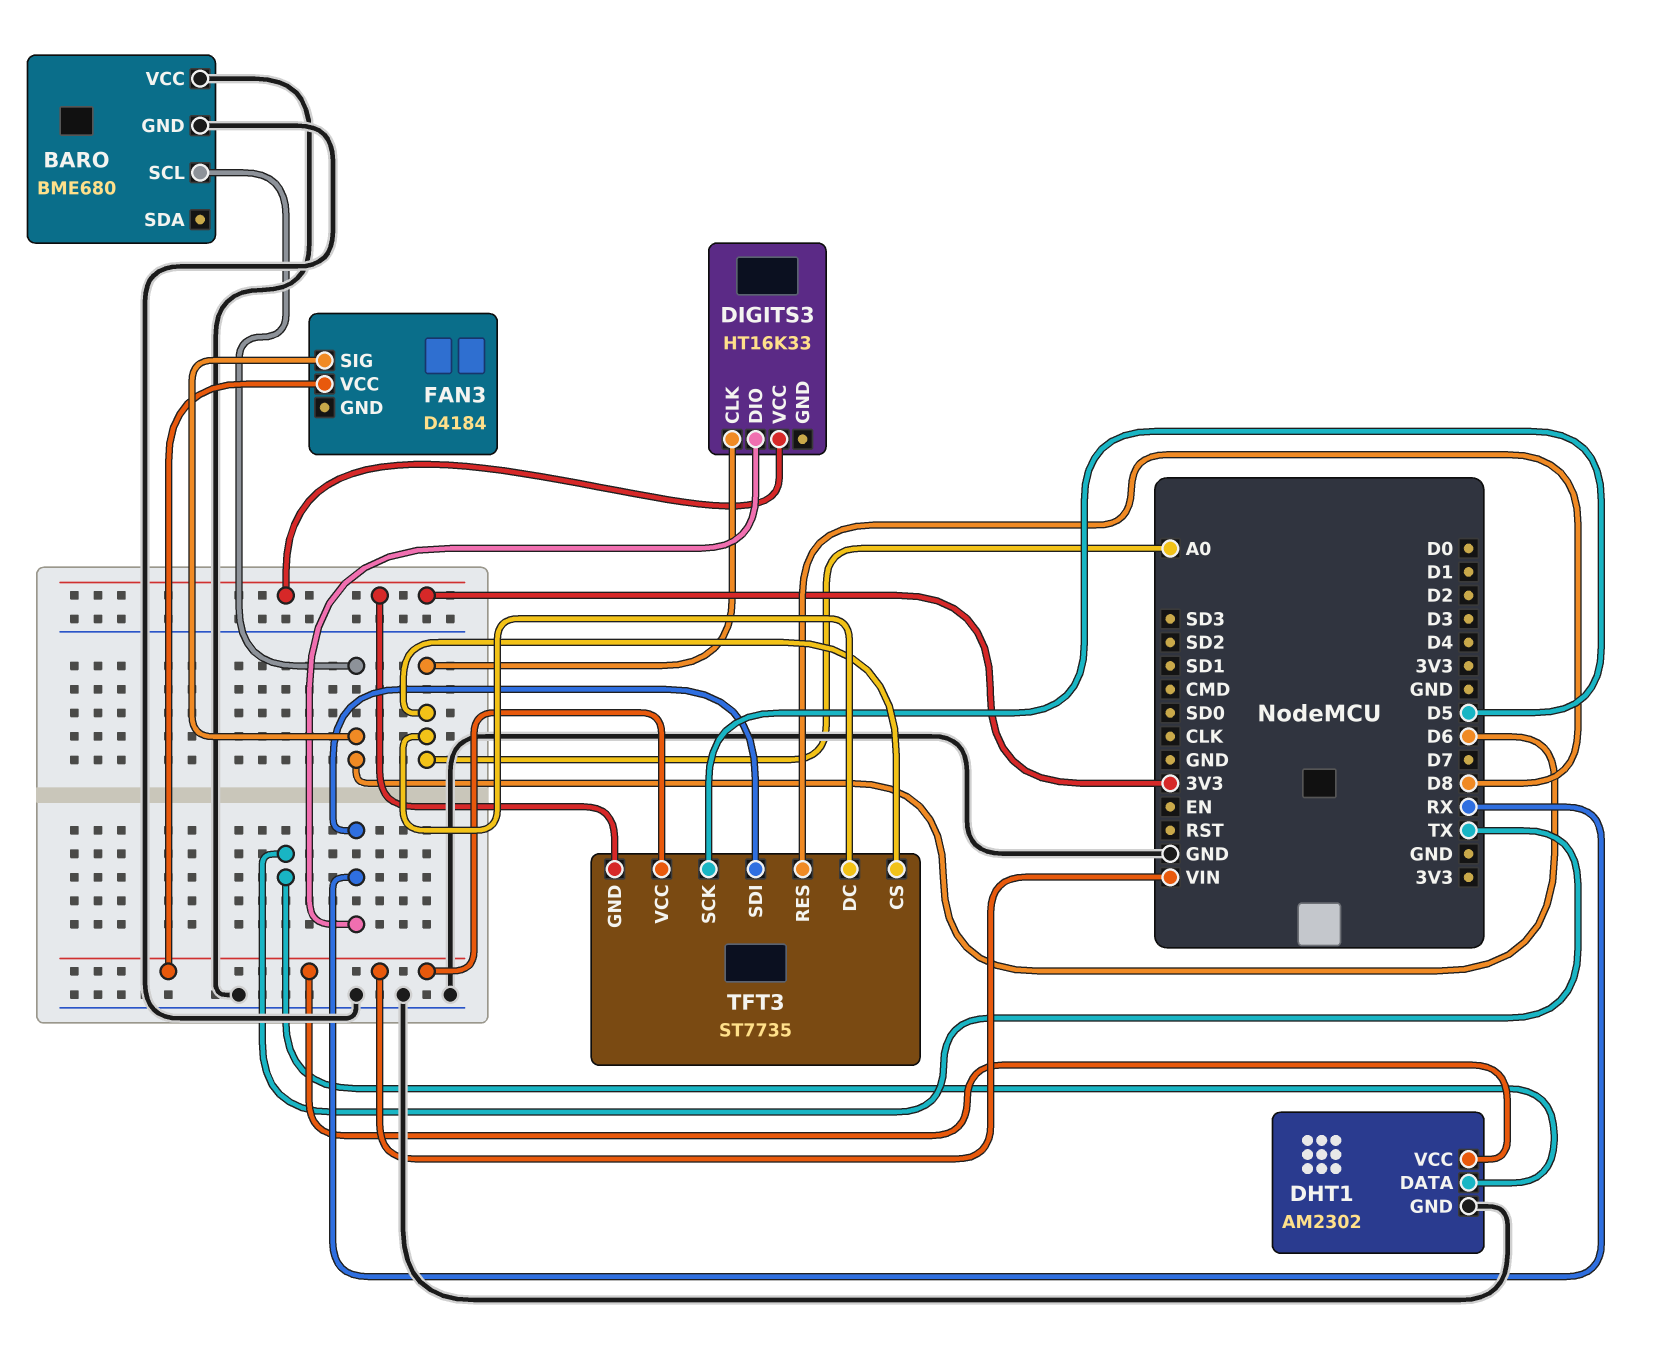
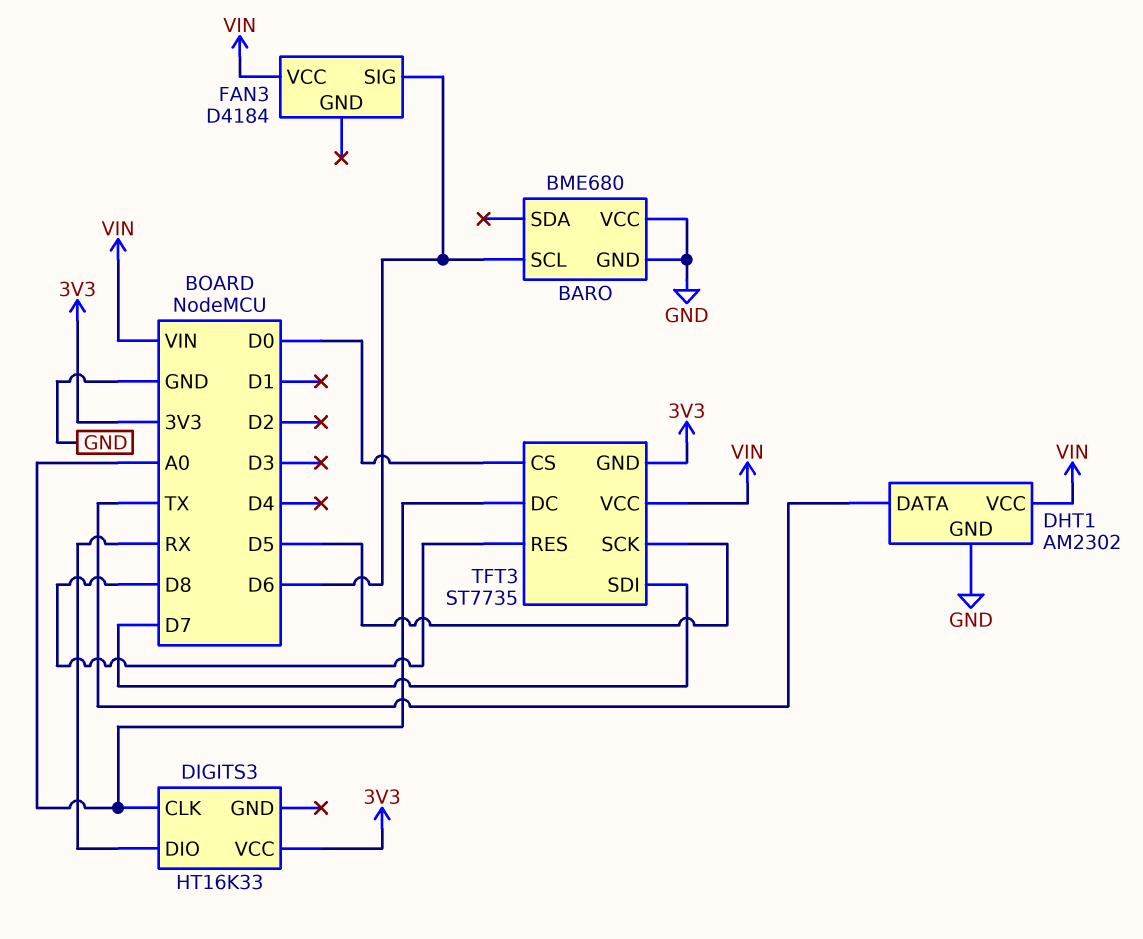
TFT3 pin CS: A0 -> D0
TFT3 pin SDI: RX -> D7

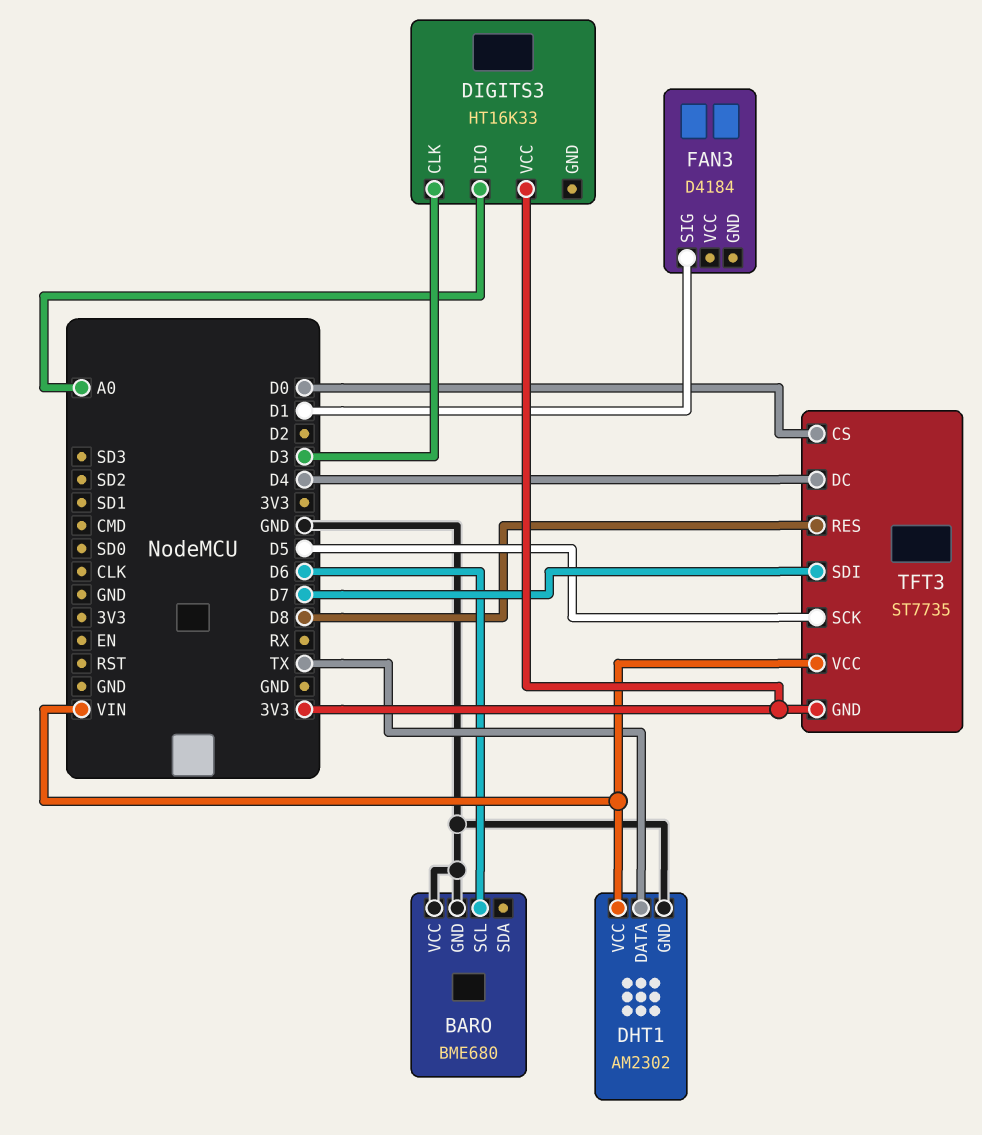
DIGITS3 pin CLK: A0 -> D3
DIGITS3 pin DIO: RX -> A0
FAN3 pin SIG: D6 -> D1
FAN3 pin VCC: VIN -> none
TFT3 pin DC: A0 -> D4

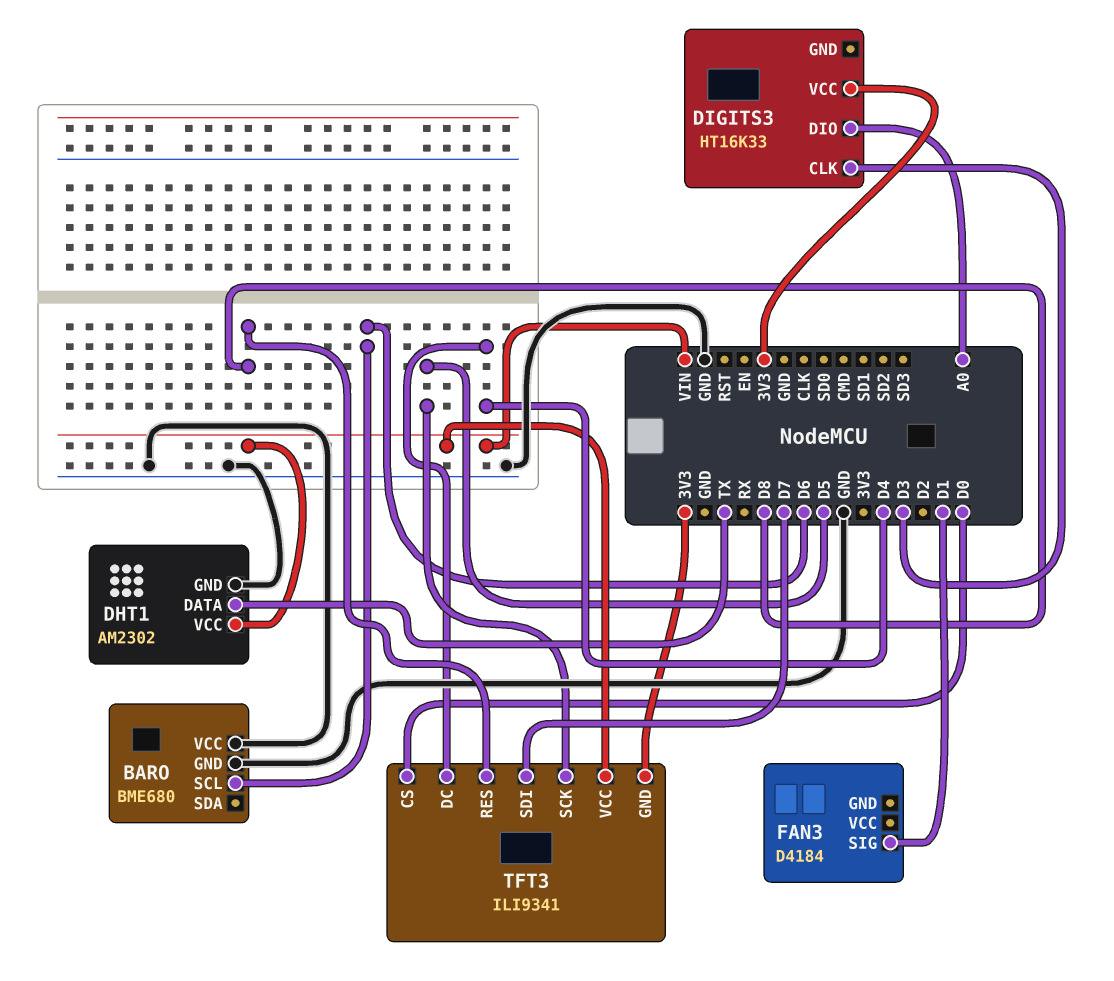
TFT3: ST7735 -> ILI9341

